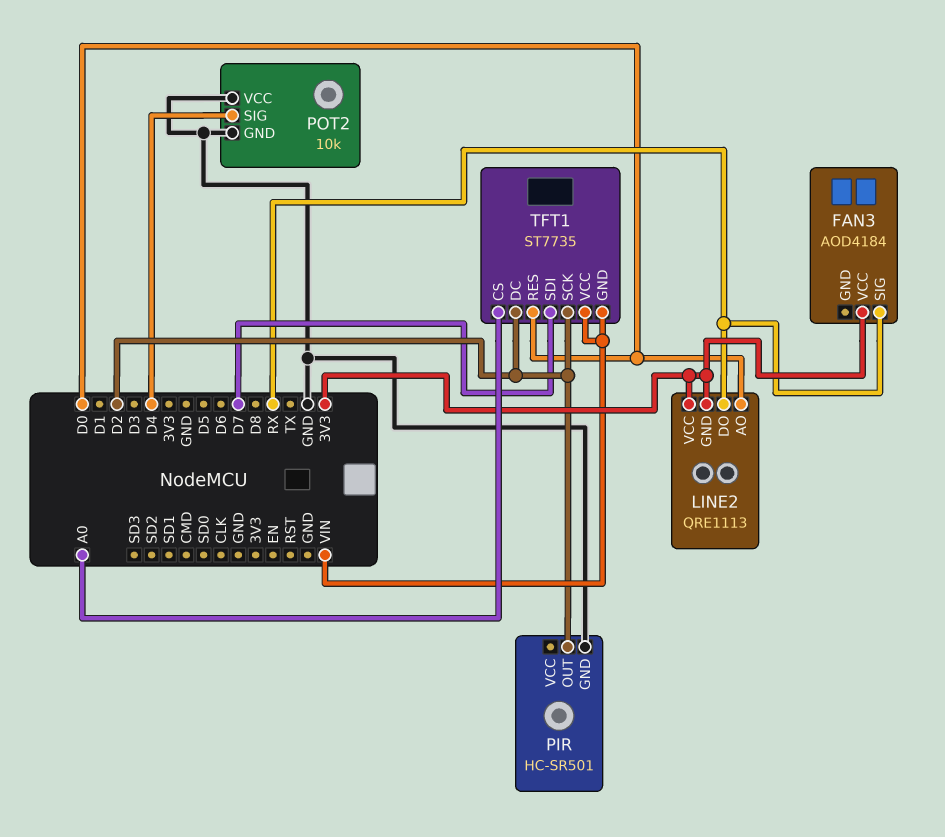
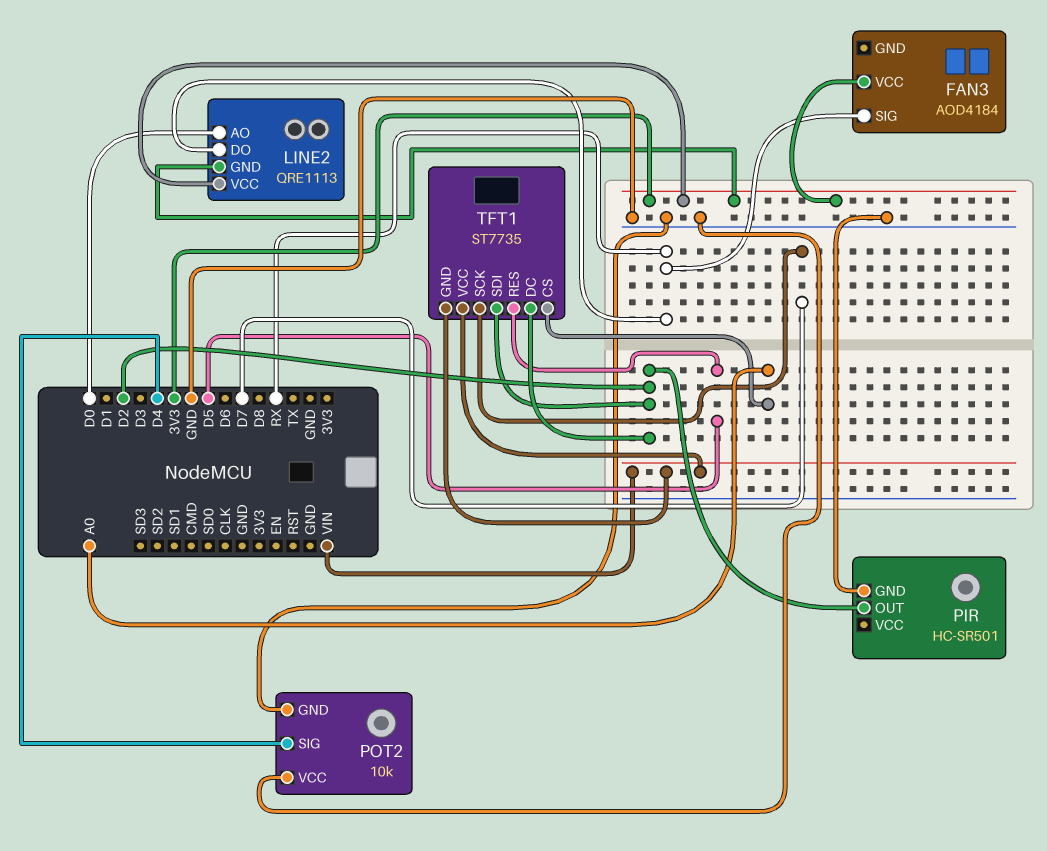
TFT1 pin RES: D0 -> D5
TFT1 pin SCK: D2 -> D7
TFT1 pin SDI: D7 -> D2

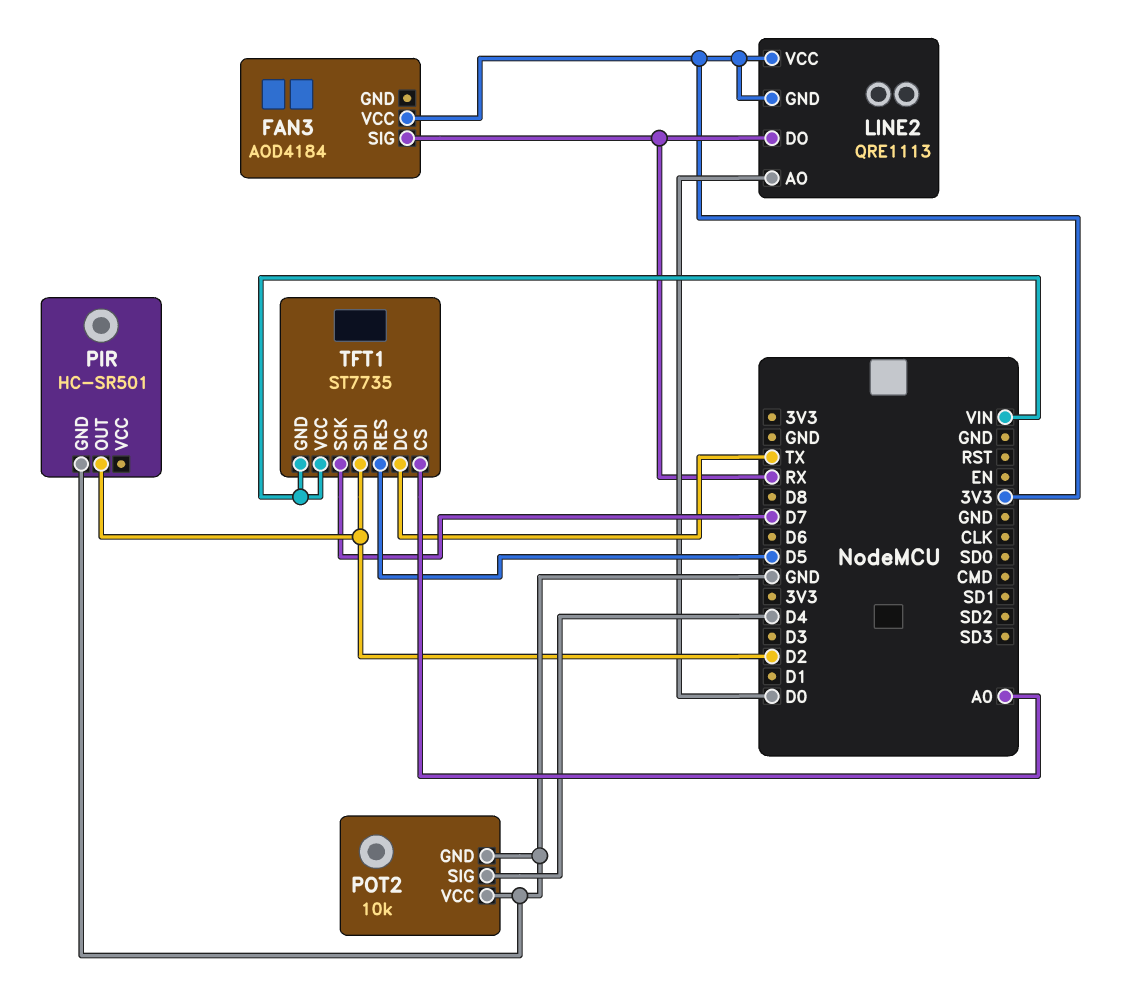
TFT1 pin DC: D2 -> TX

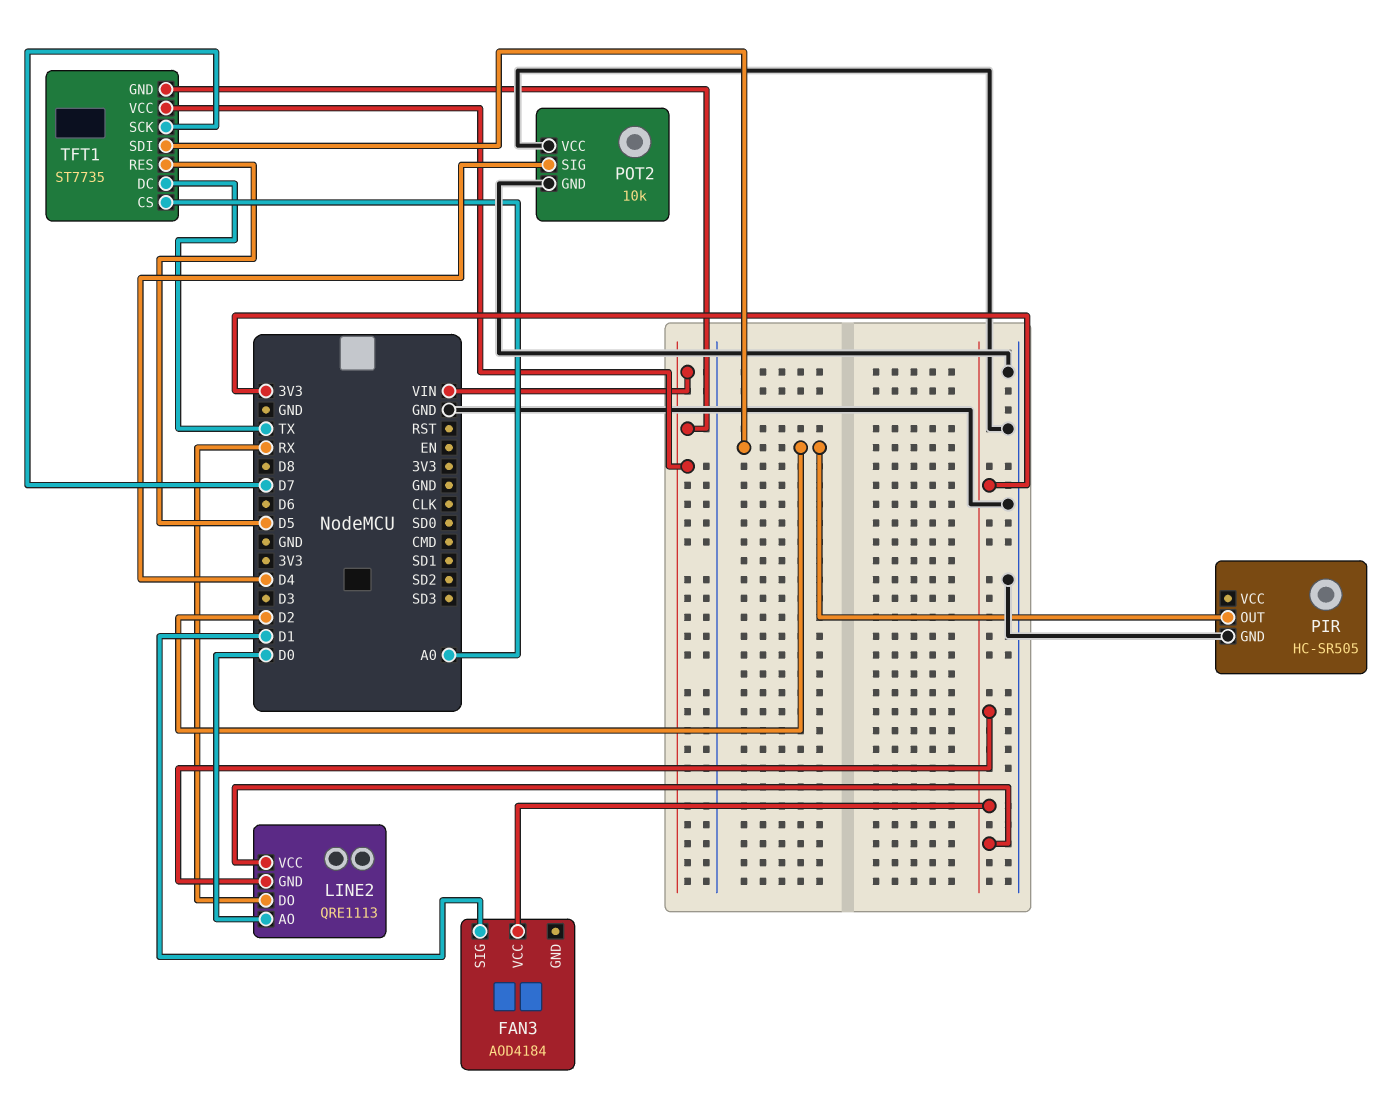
FAN3 pin SIG: RX -> D1
PIR: HC-SR501 -> HC-SR505

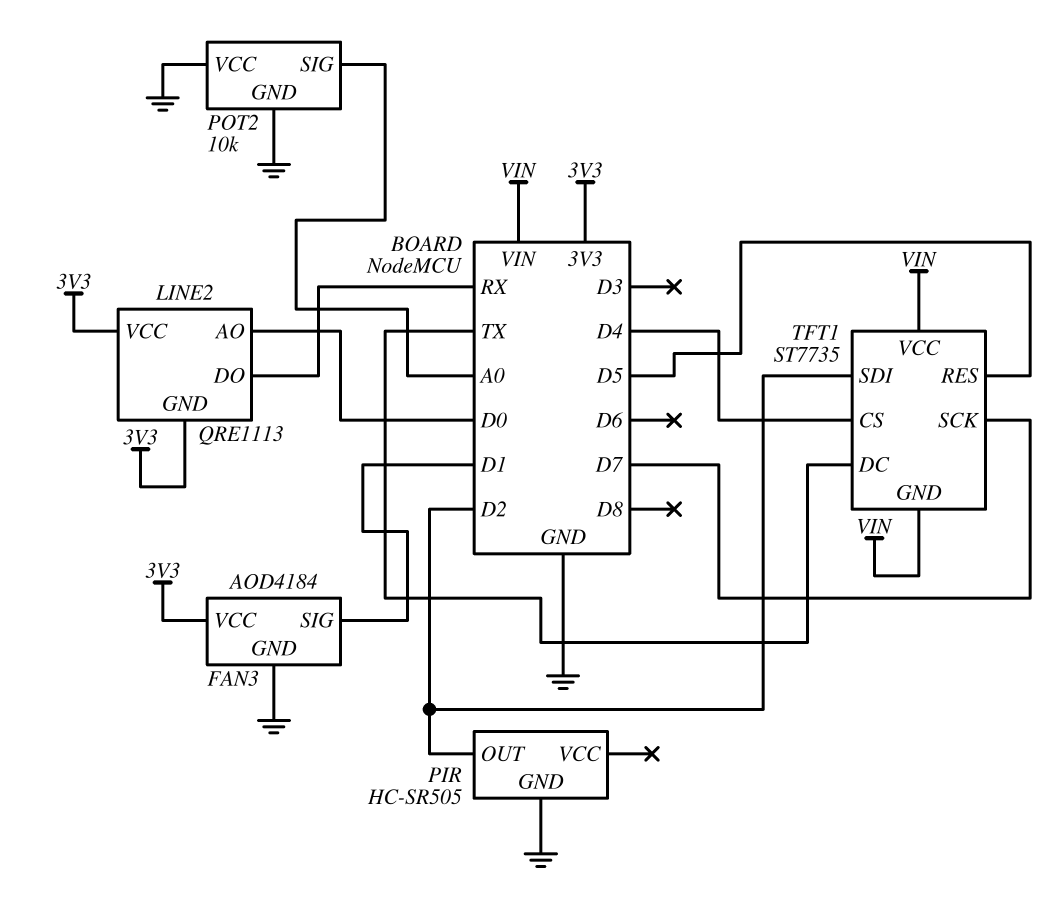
FAN3 pin GND: none -> GND
POT2 pin SIG: D4 -> A0
TFT1 pin CS: A0 -> D4

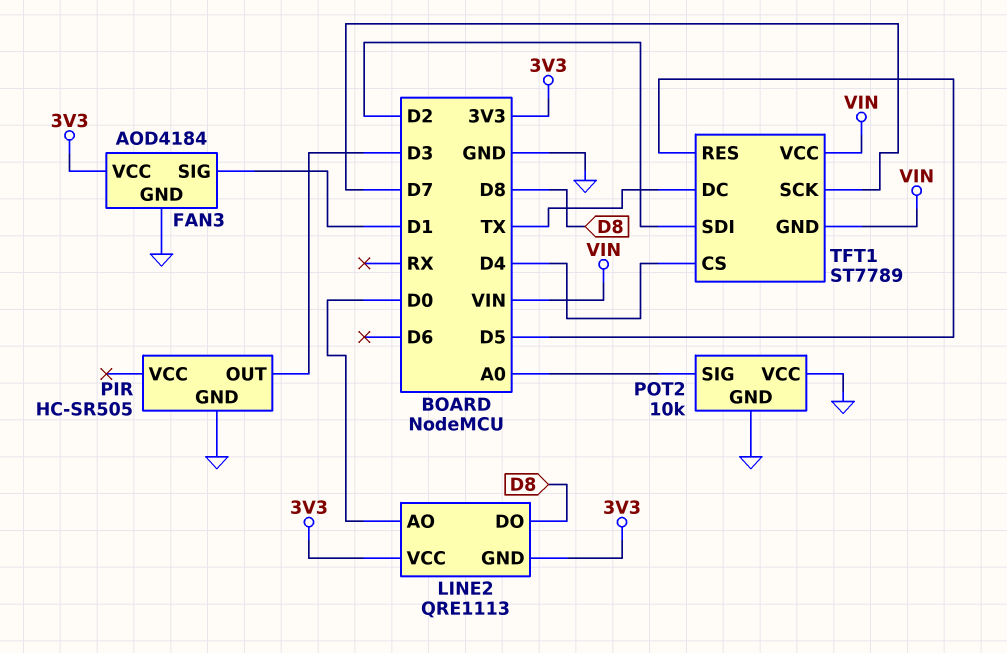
LINE2 pin DO: RX -> D8
PIR pin OUT: D2 -> D3
TFT1: ST7735 -> ST7789

